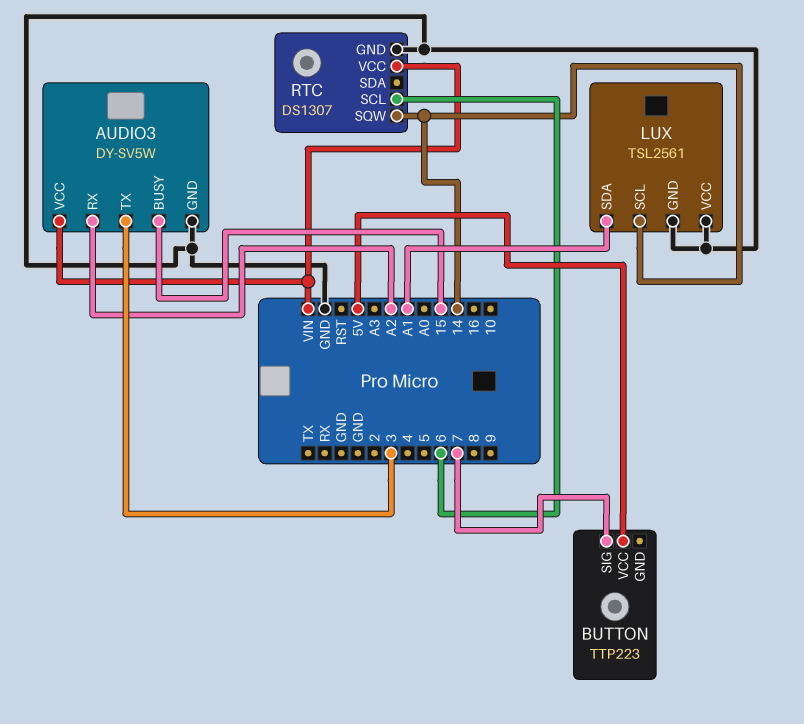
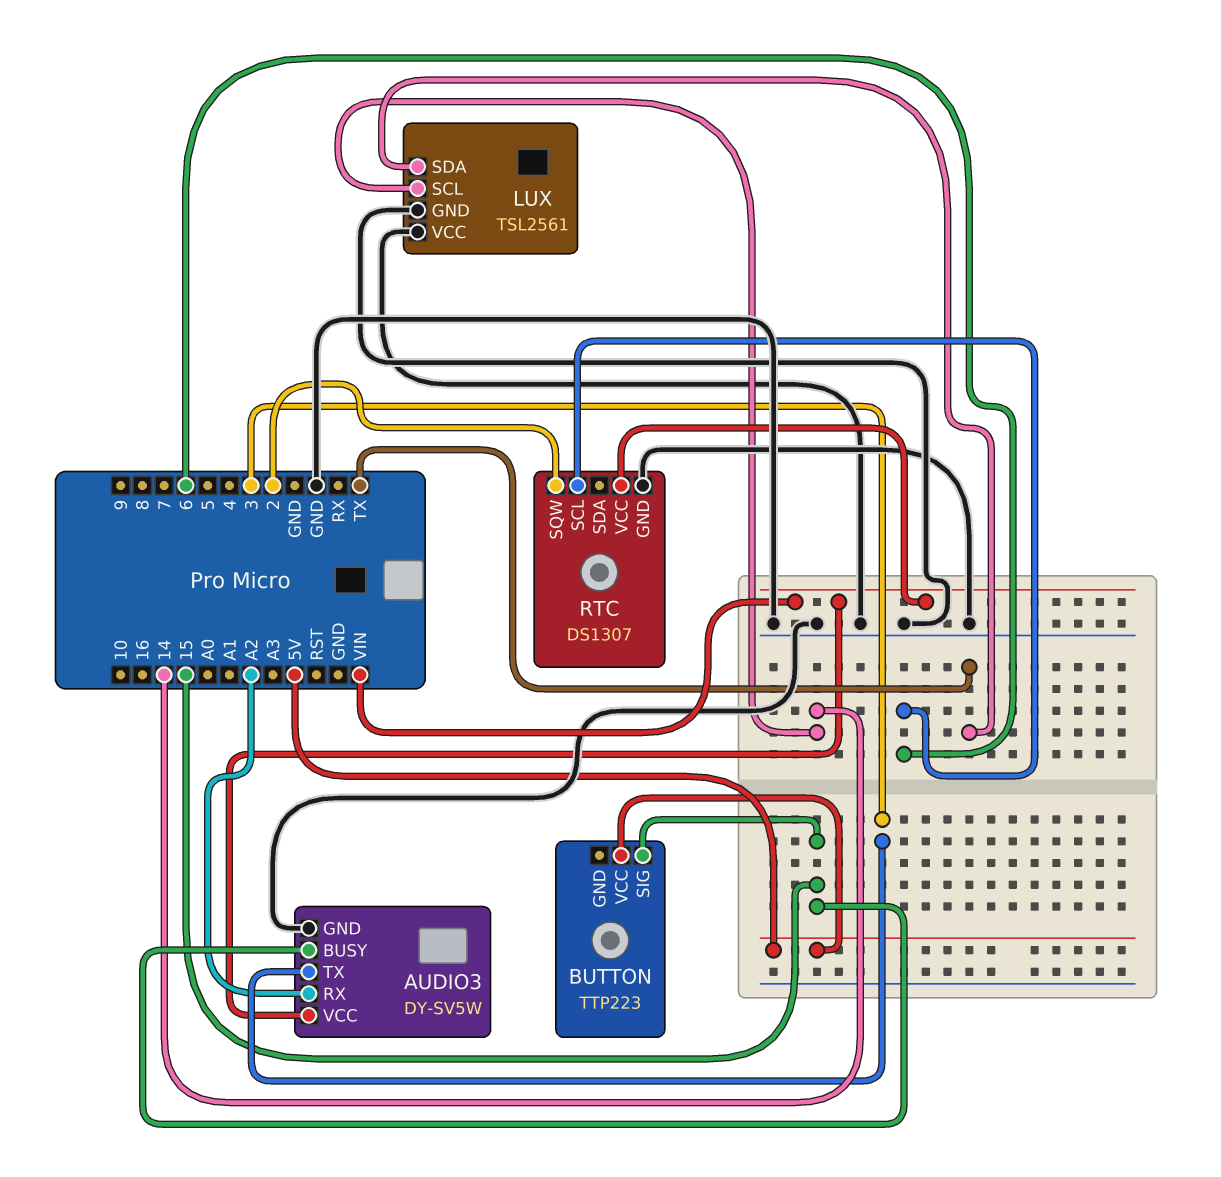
BUTTON pin SIG: 7 -> 15
LUX pin SDA: A1 -> TX
RTC pin SQW: 14 -> 2

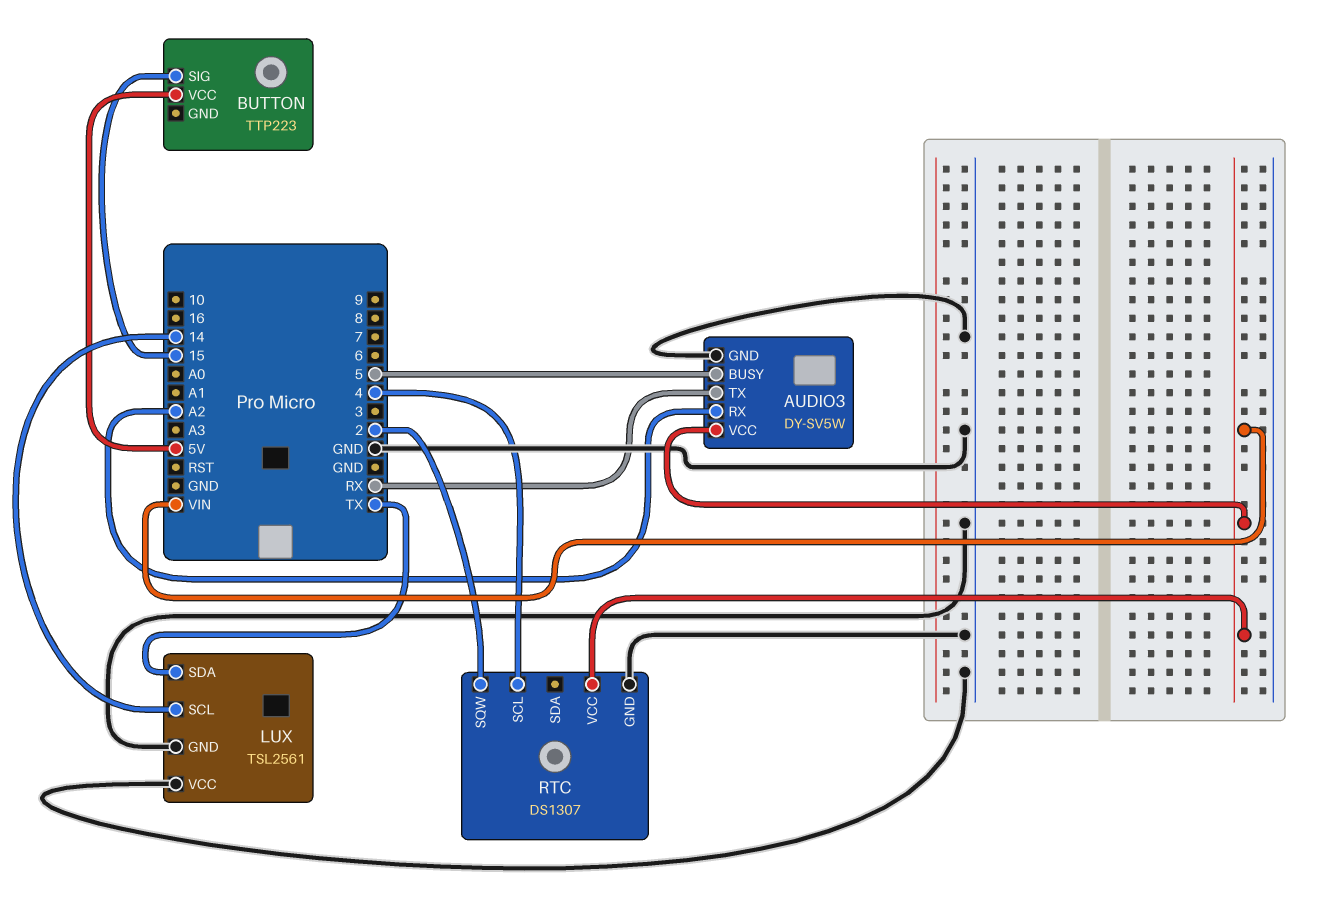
AUDIO3 pin BUSY: 15 -> 5
AUDIO3 pin TX: 3 -> RX
RTC pin SCL: 6 -> 4

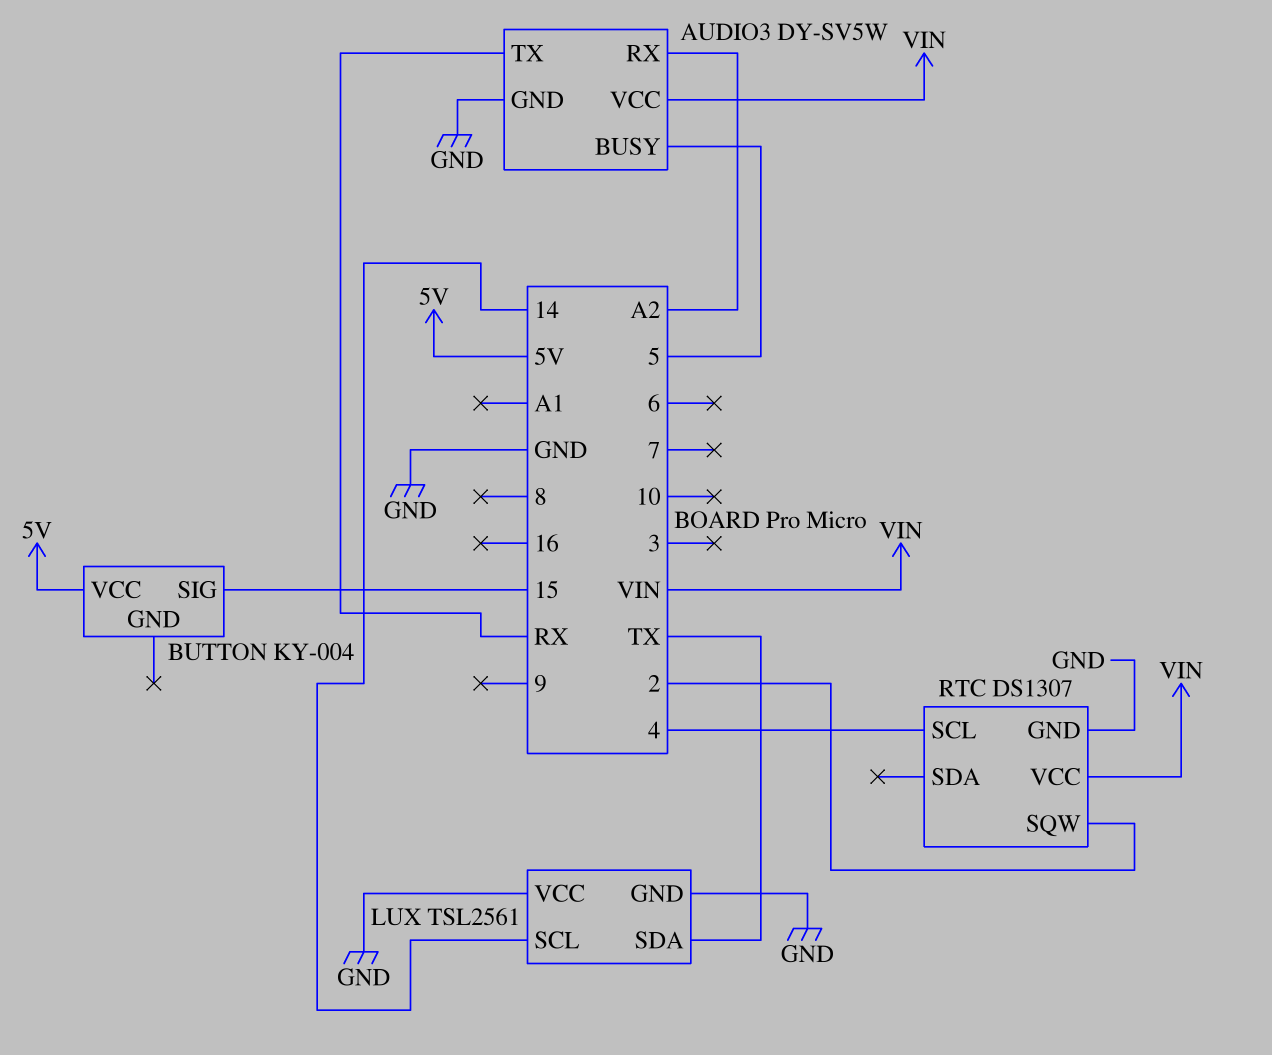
BUTTON: TTP223 -> KY-004

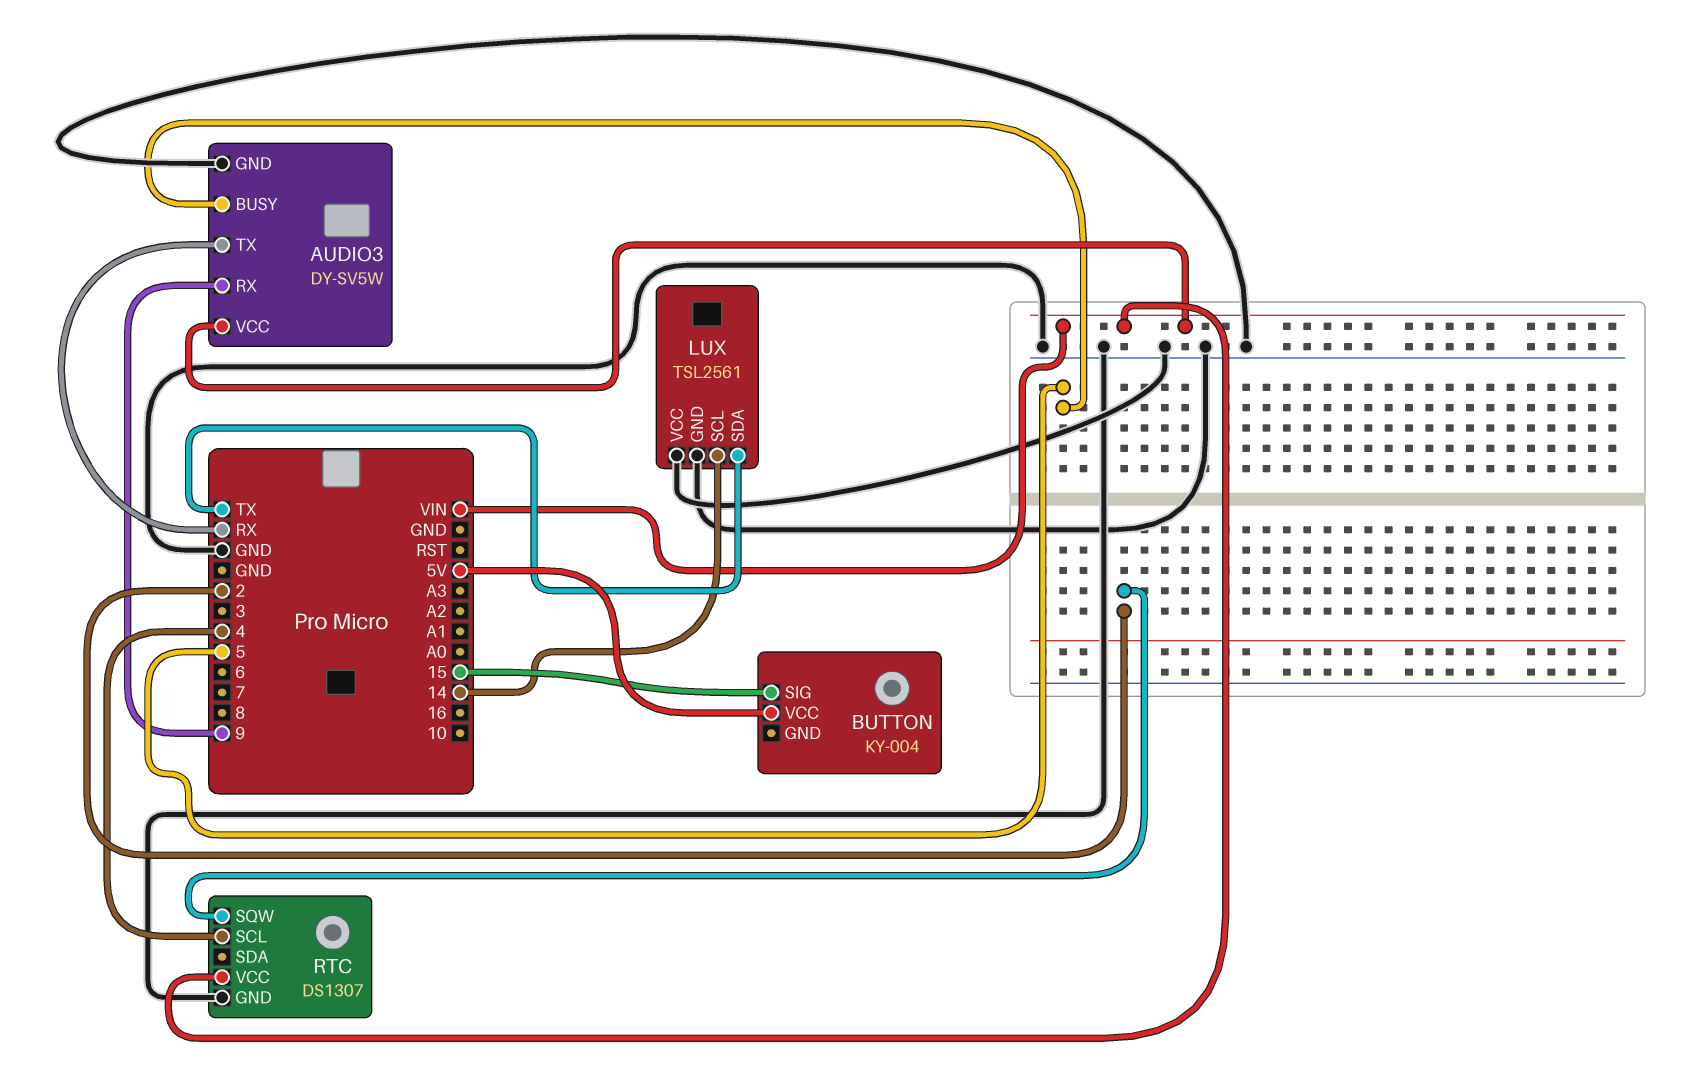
AUDIO3 pin RX: A2 -> 9

